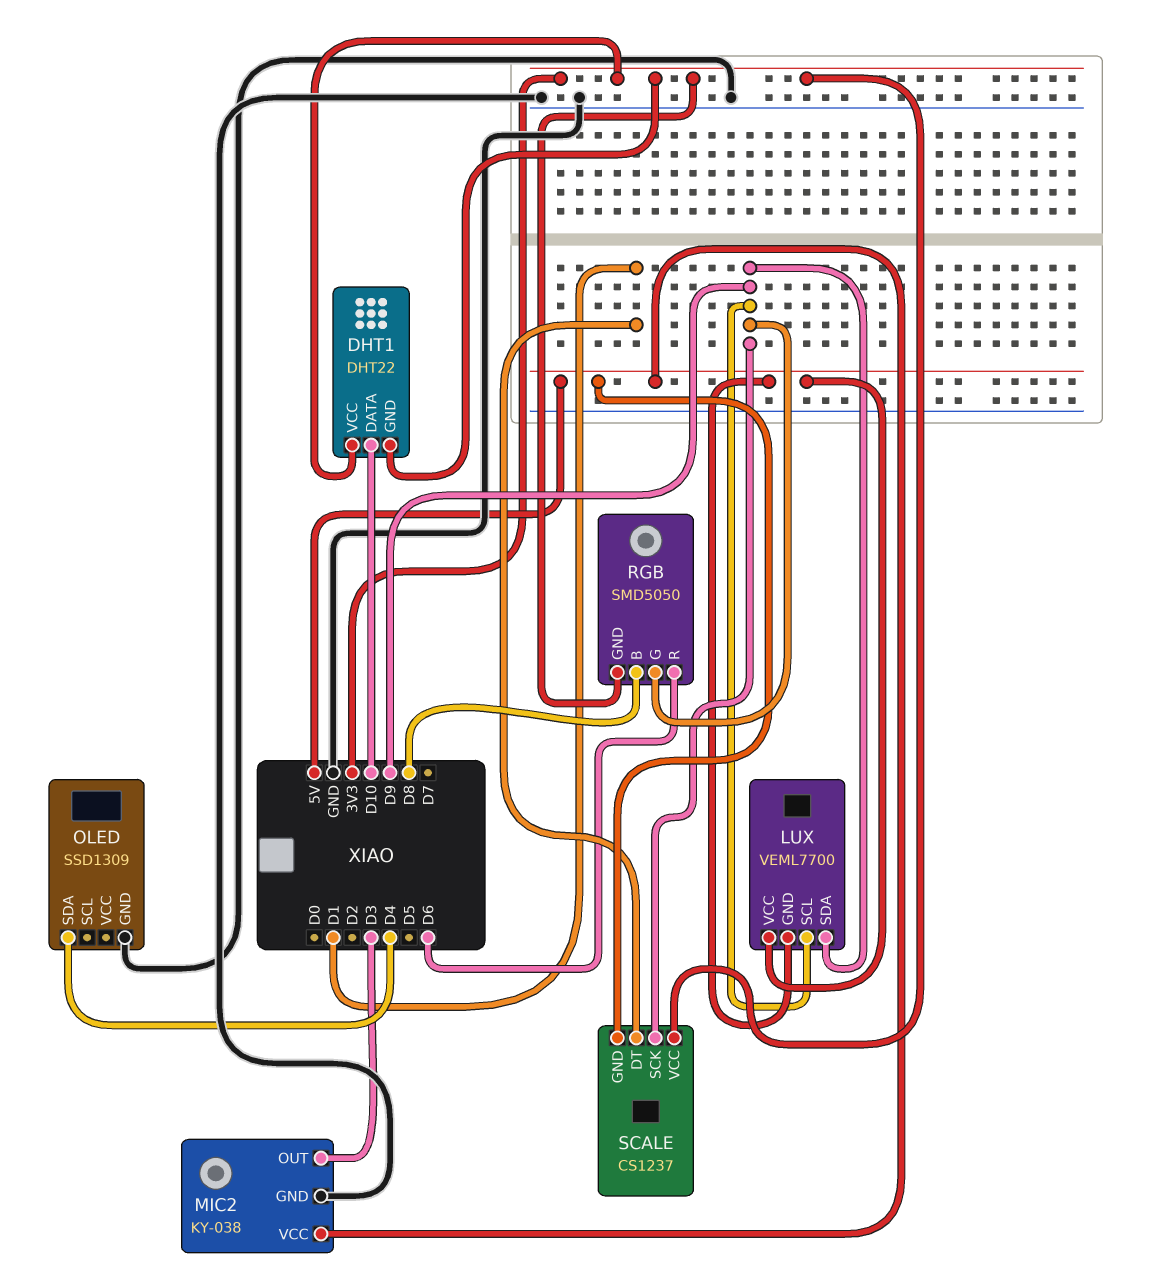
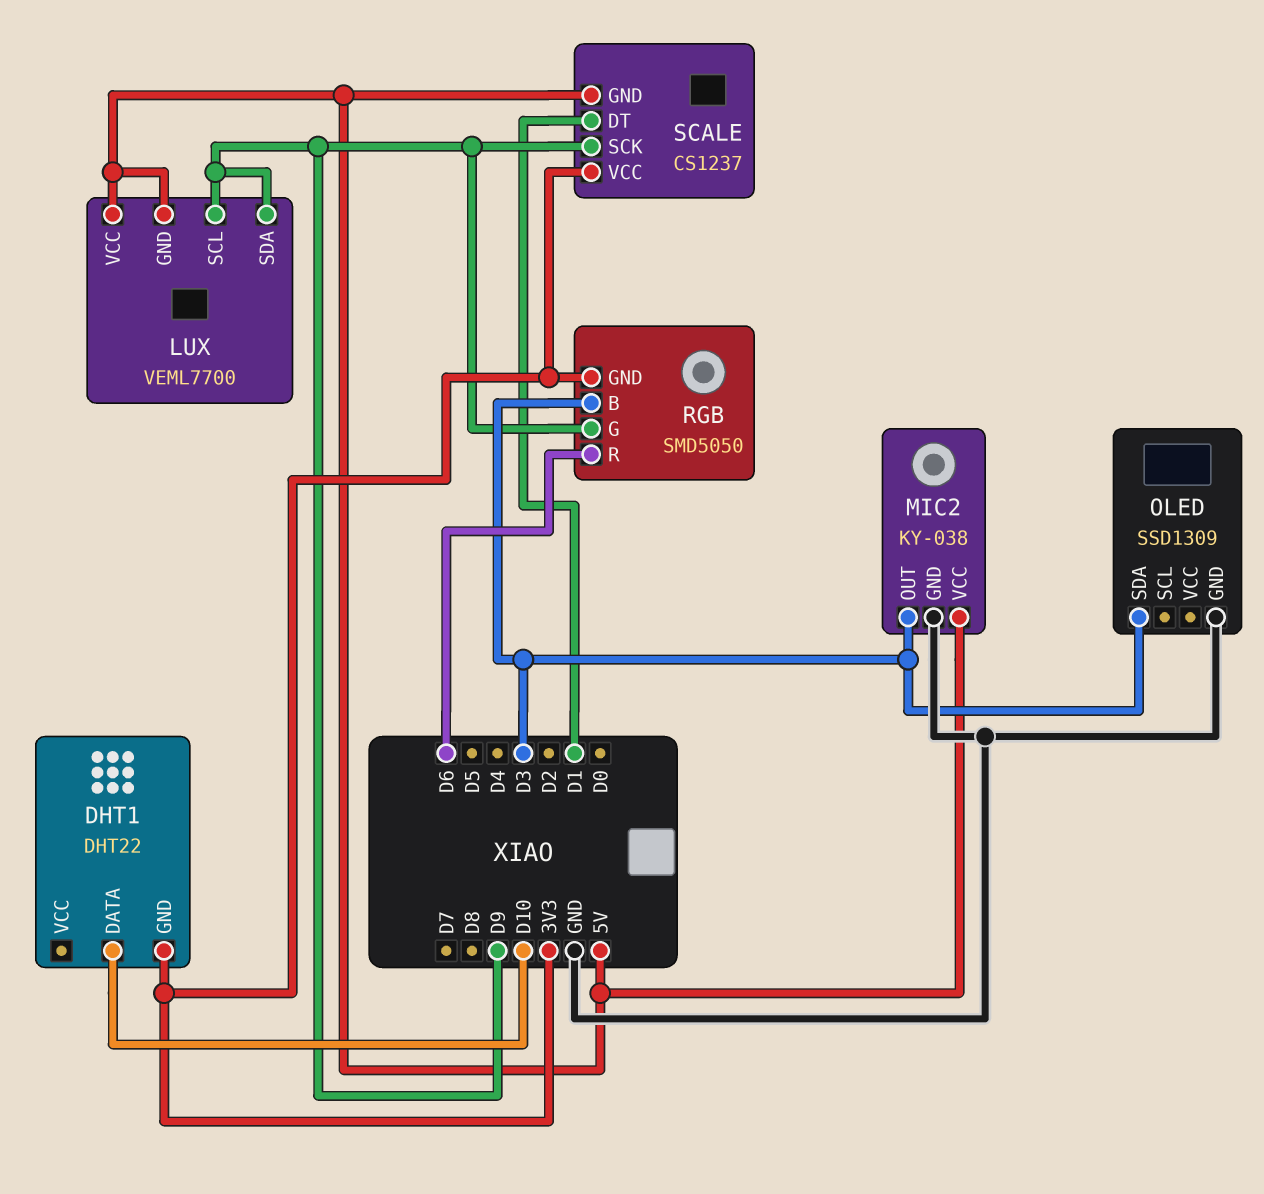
DHT1 pin VCC: 3V3 -> none
OLED pin SDA: D4 -> D3
RGB pin B: D8 -> D3

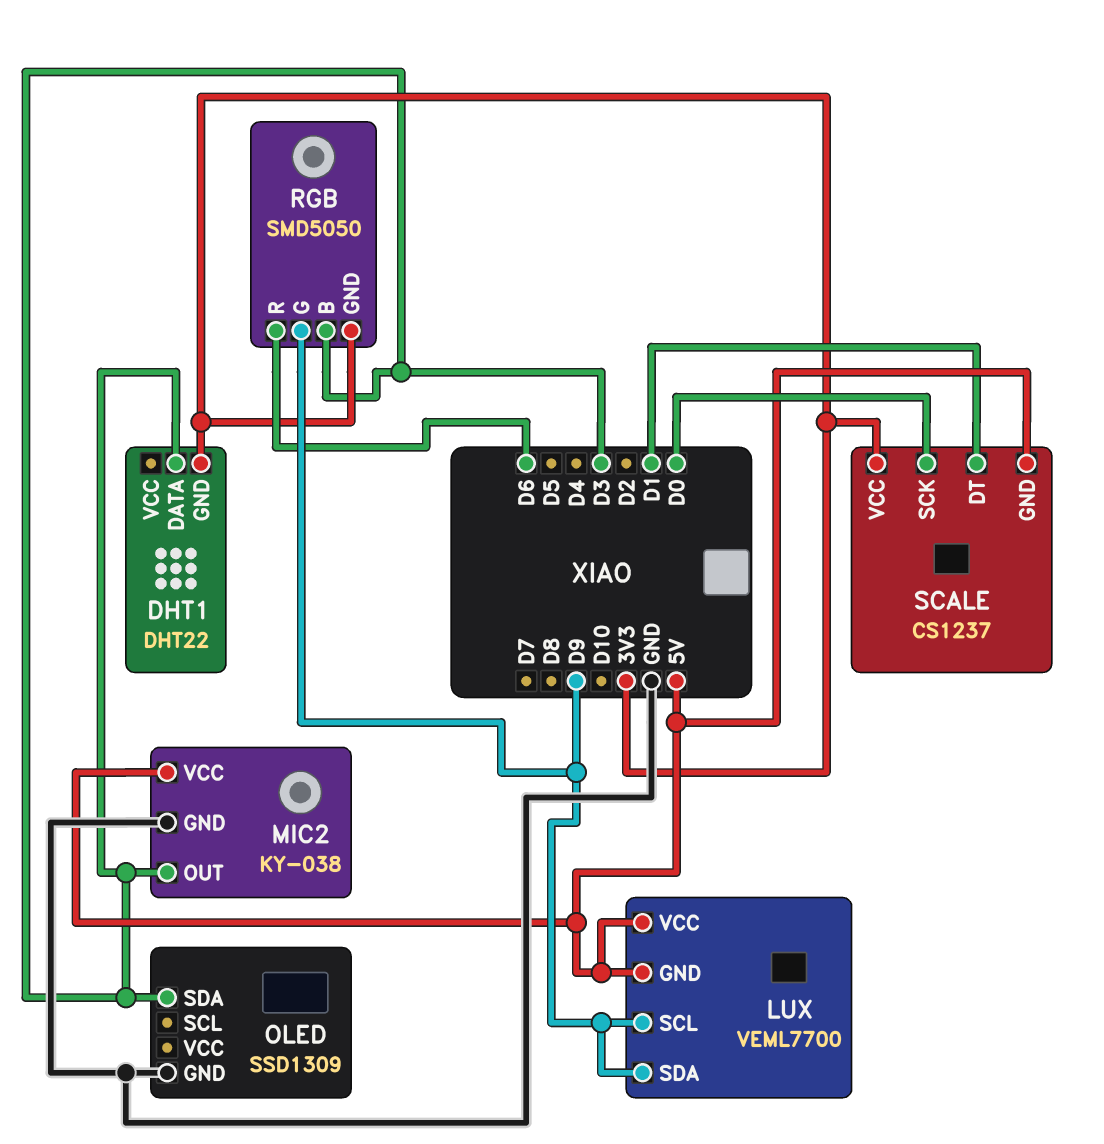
DHT1 pin DATA: D10 -> D3
SCALE pin SCK: D9 -> D0

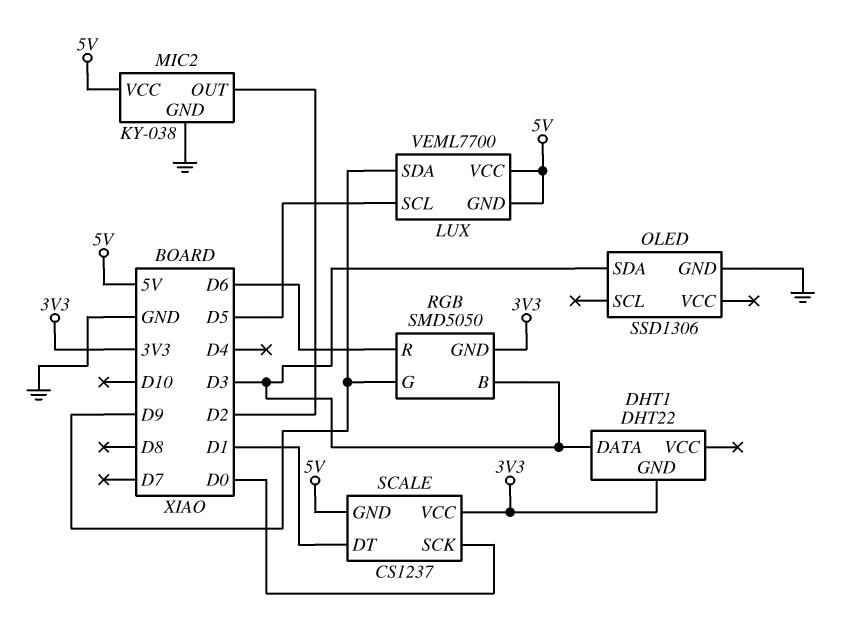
LUX pin SCL: D9 -> D5
MIC2 pin OUT: D3 -> D2
OLED: SSD1309 -> SSD1306

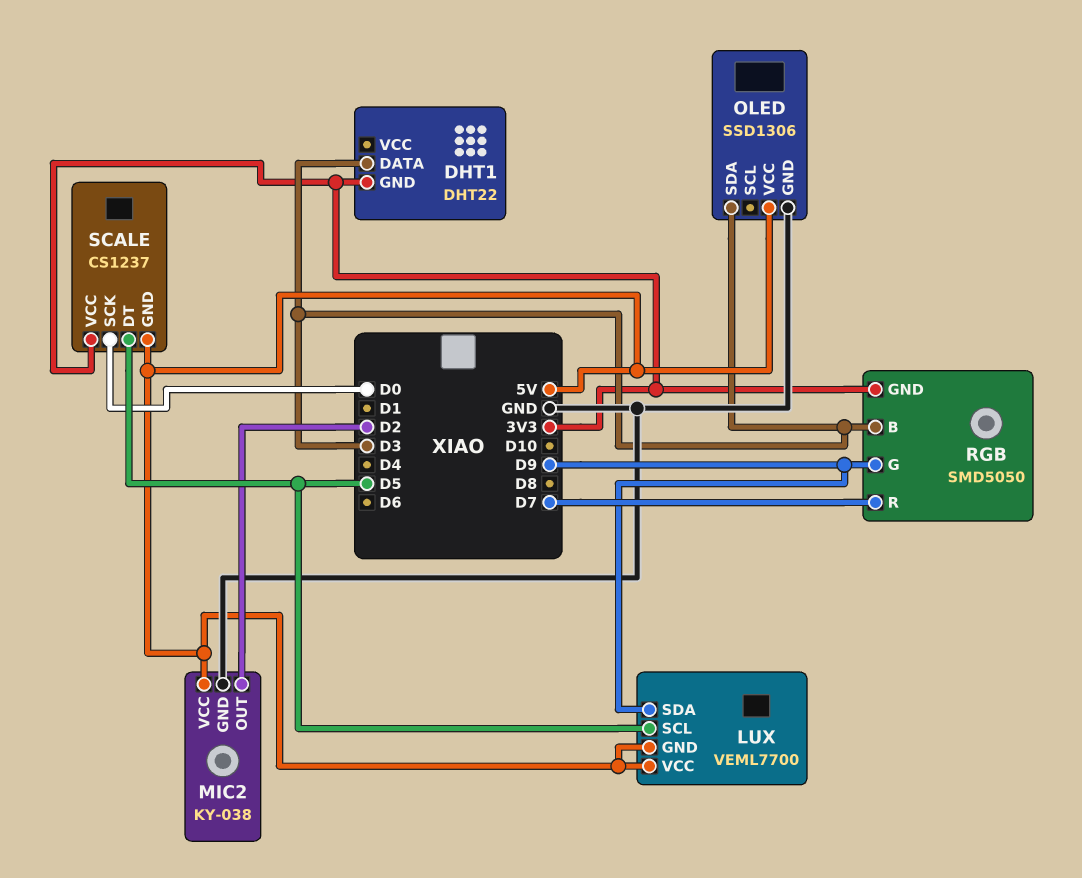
OLED pin VCC: none -> 5V
RGB pin R: D6 -> D7
SCALE pin DT: D1 -> D5

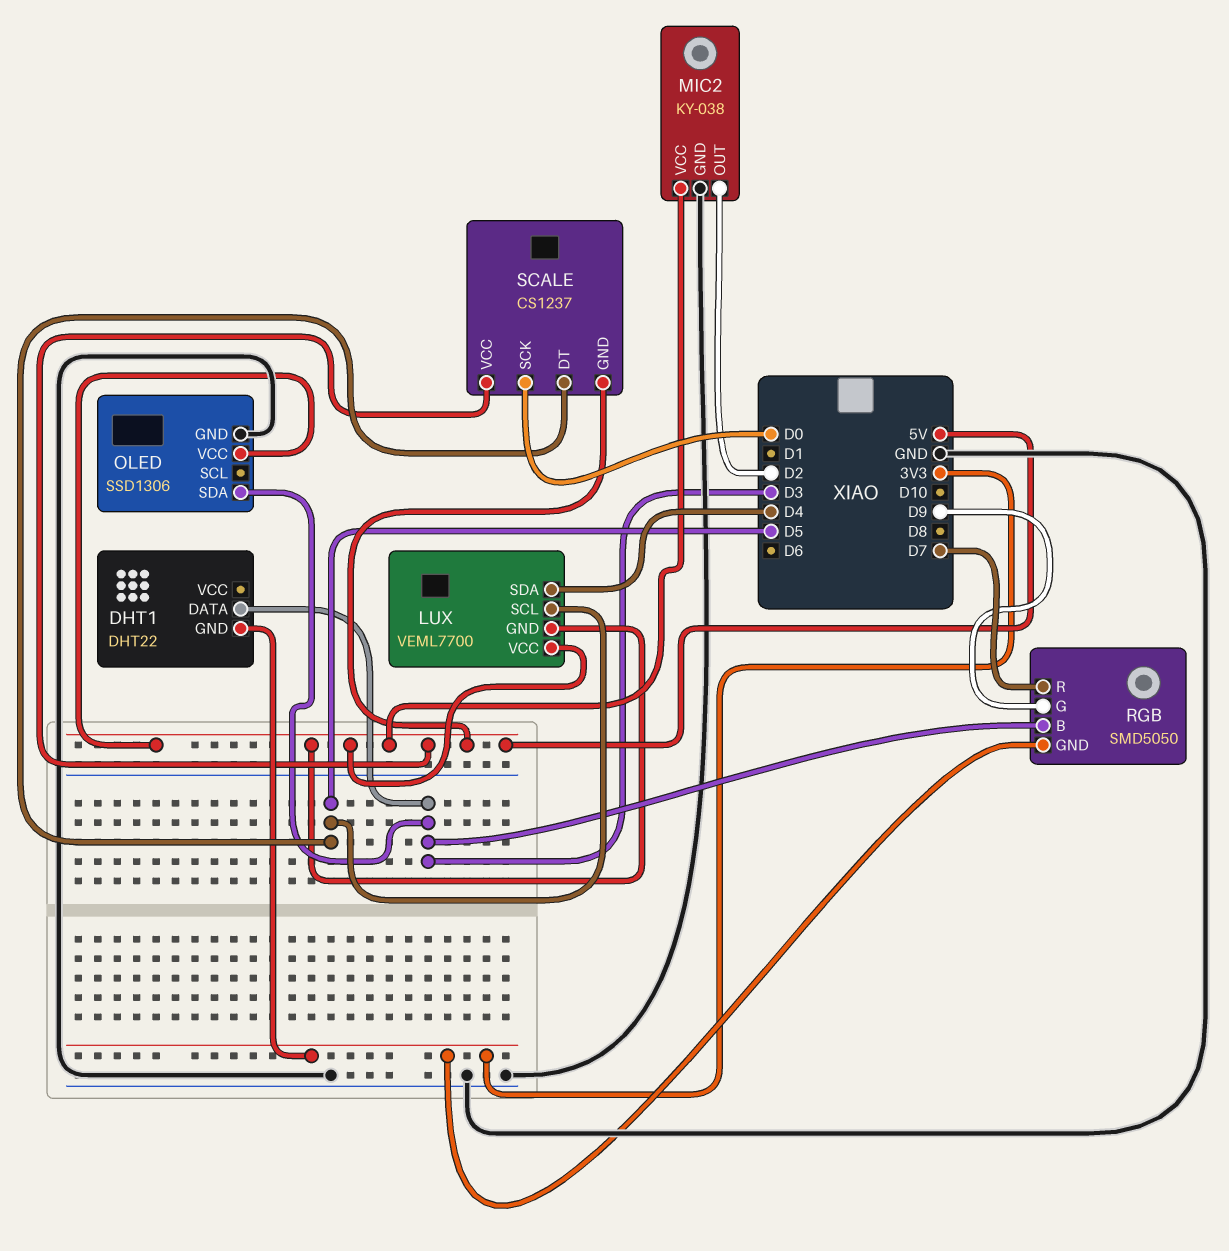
LUX pin SDA: D9 -> D4
SCALE pin VCC: 3V3 -> 5V

